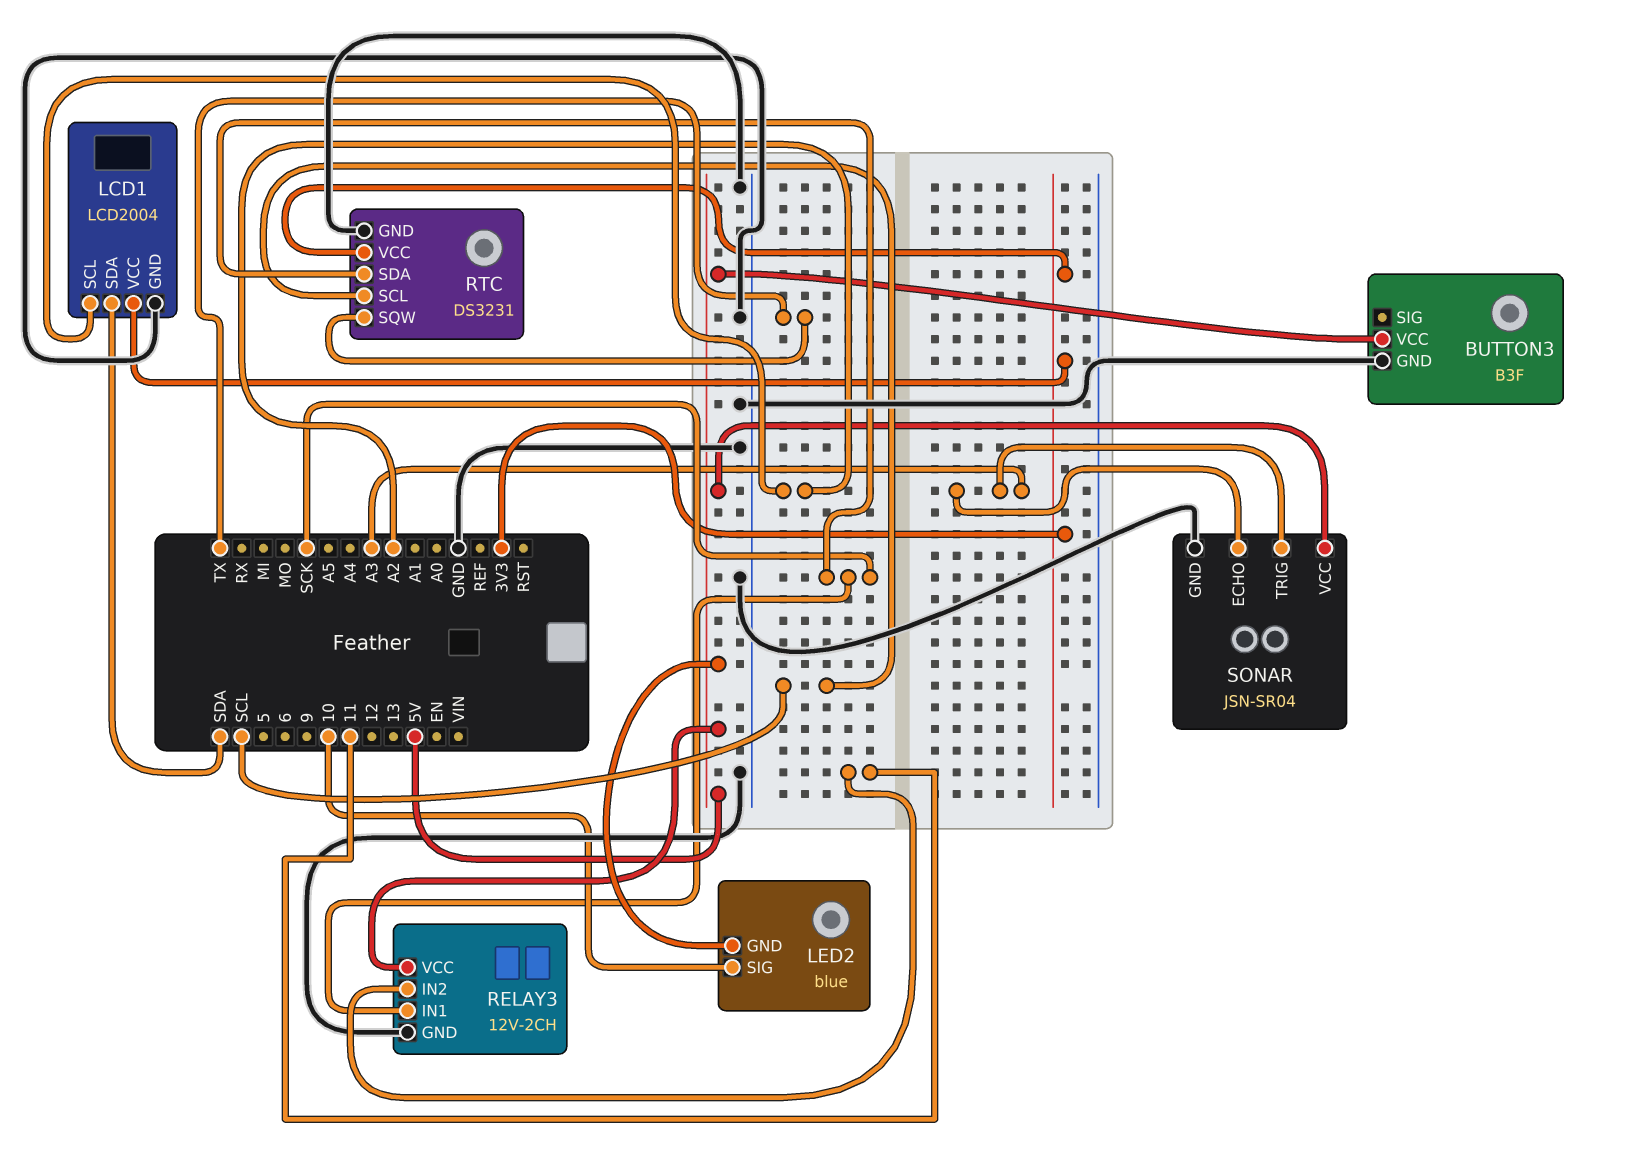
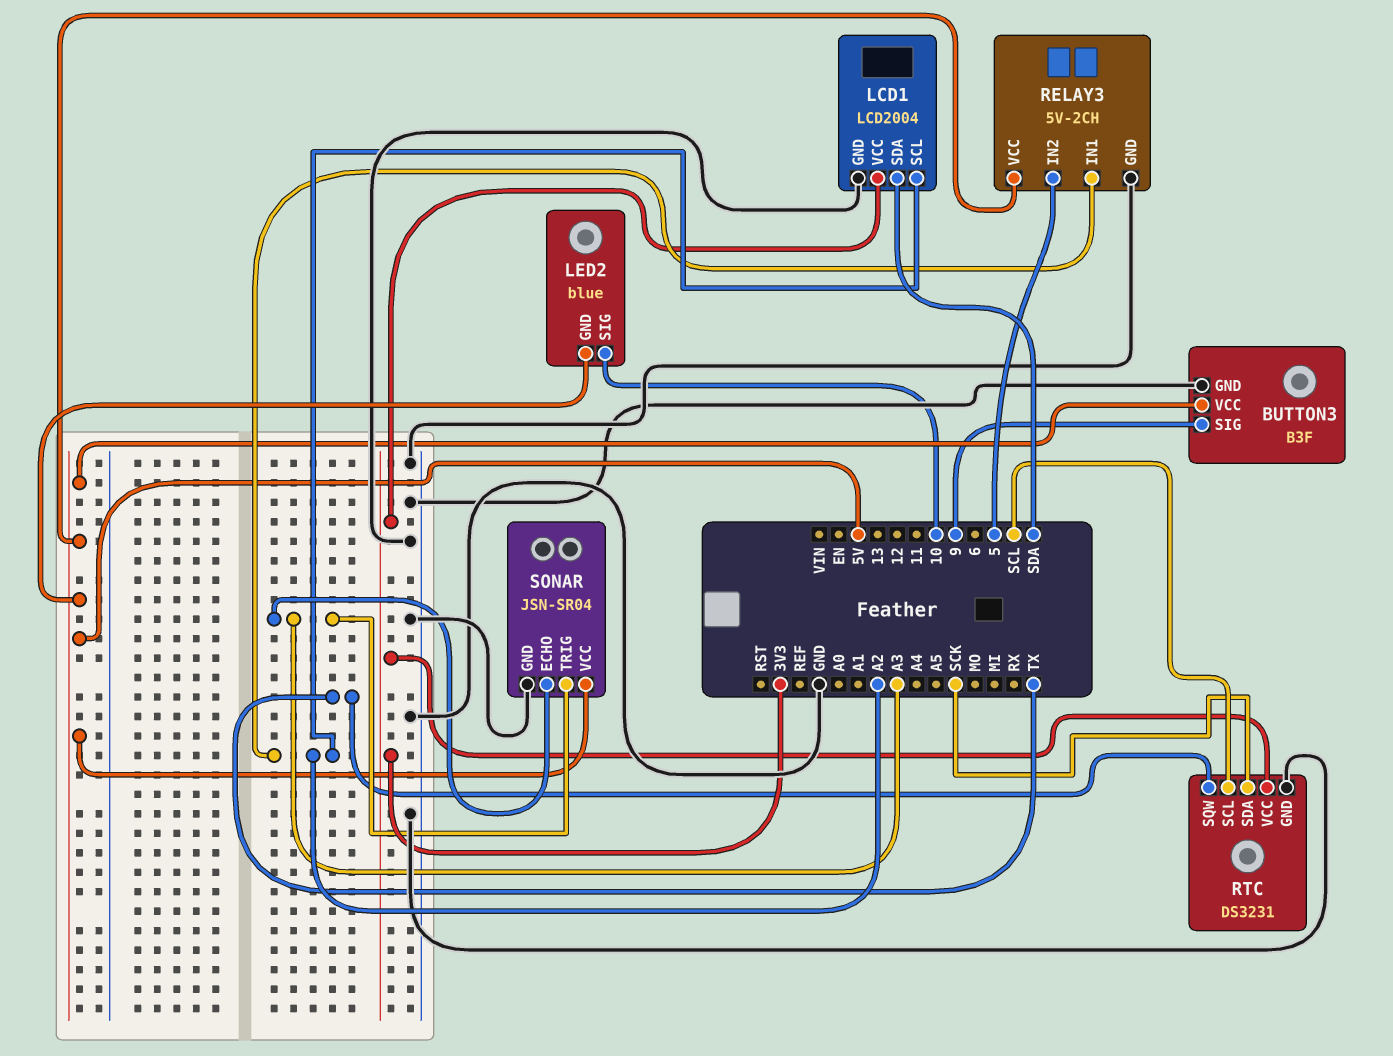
BUTTON3 pin SIG: none -> 9
RELAY3: 12V-2CH -> 5V-2CH
RELAY3 pin IN1: SCK -> A2
RELAY3 pin IN2: 11 -> 5

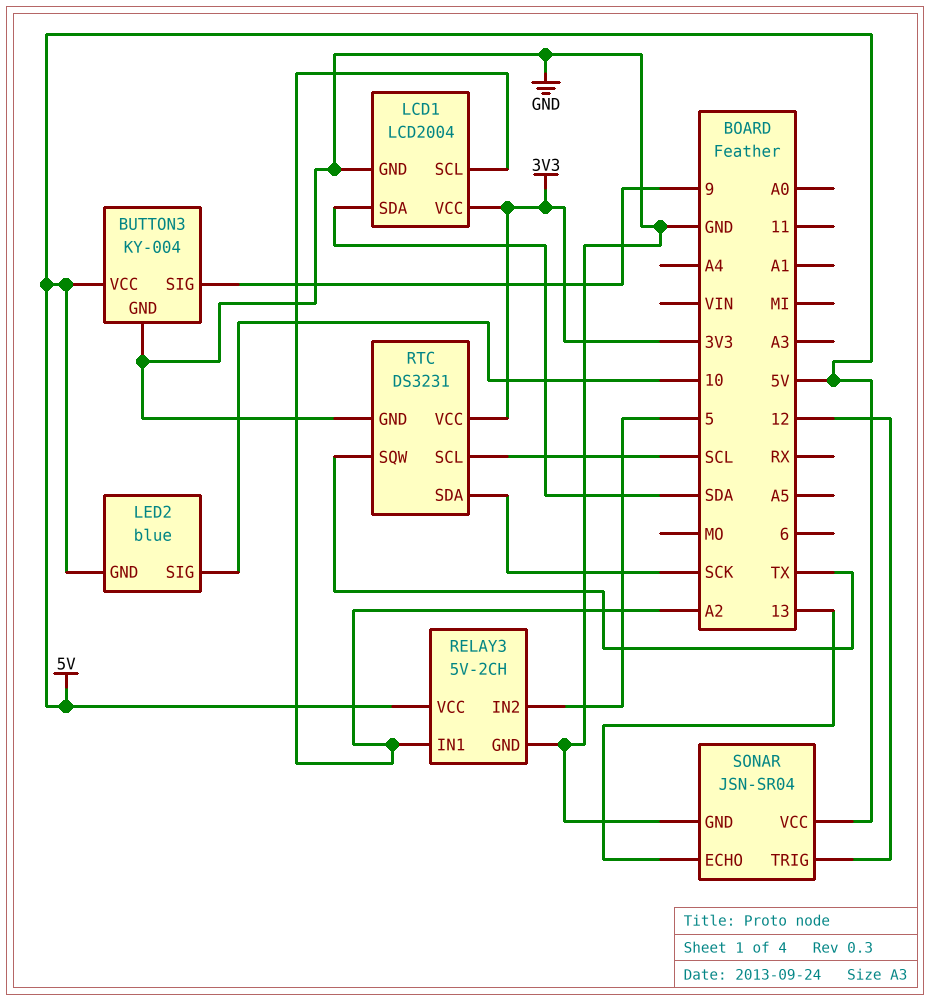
BUTTON3: B3F -> KY-004
SONAR pin ECHO: A3 -> 13
SONAR pin TRIG: A3 -> 12

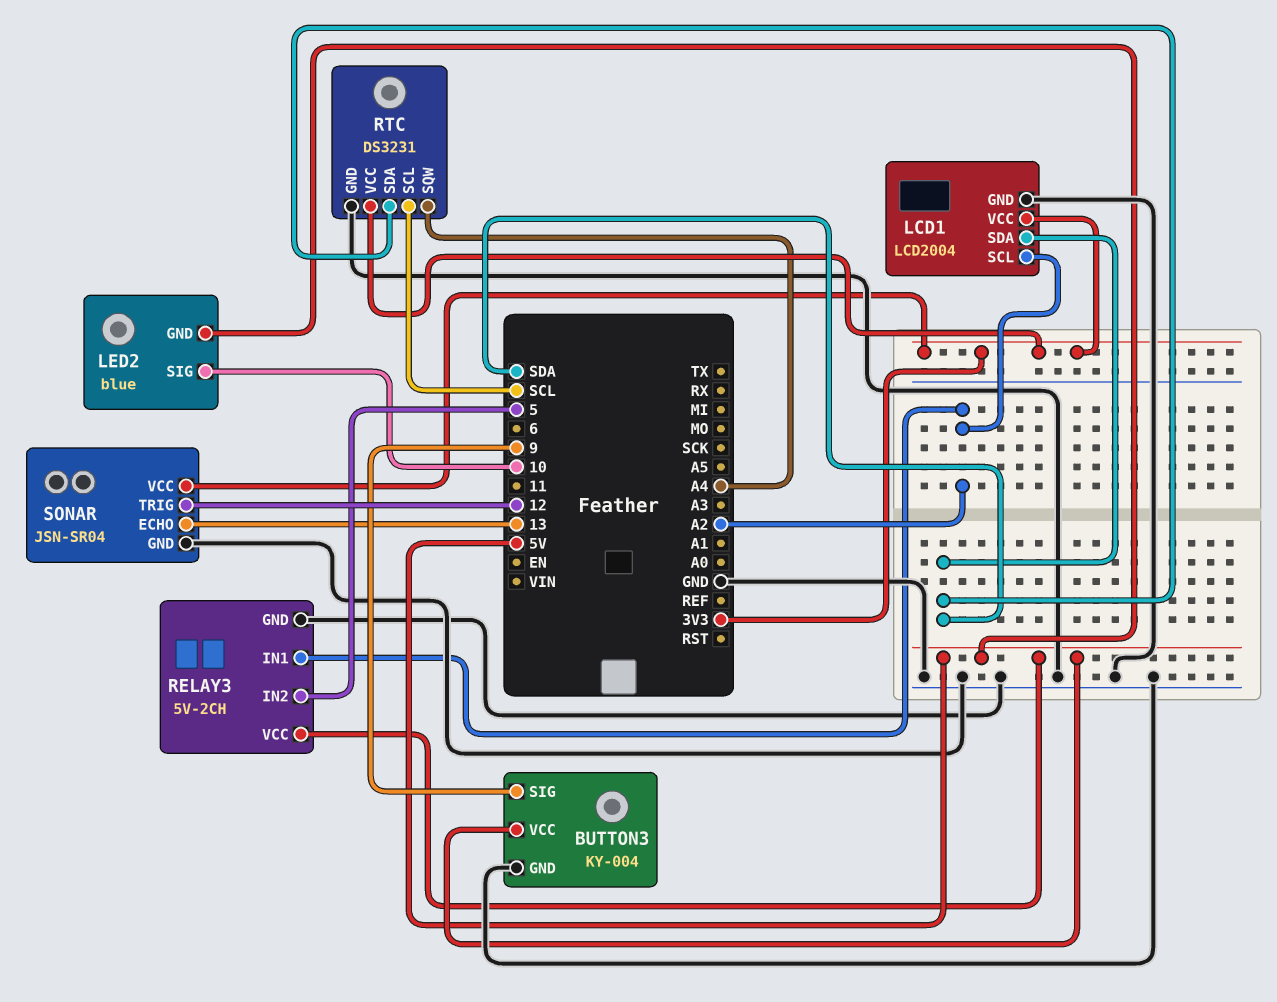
RTC pin SDA: SCK -> SDA
RTC pin SQW: TX -> A4
SONAR pin VCC: 5V -> 3V3

